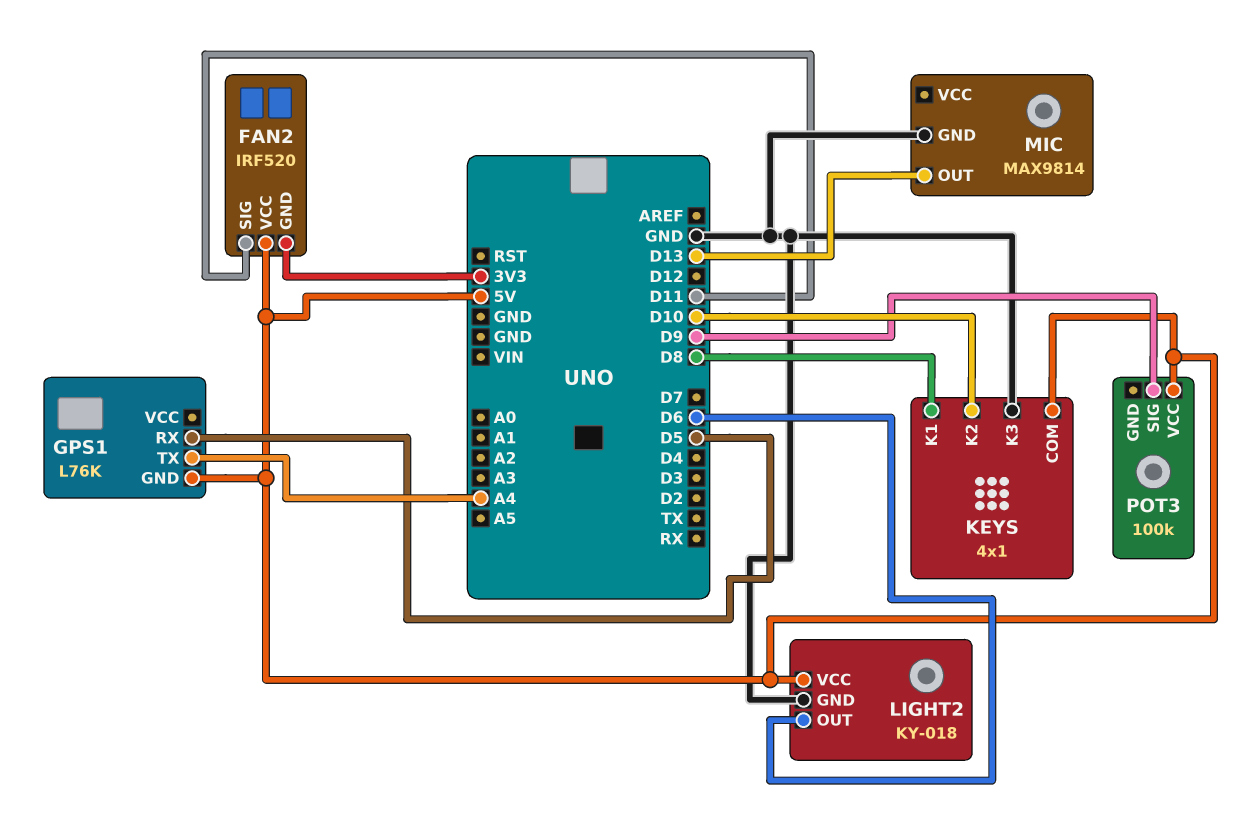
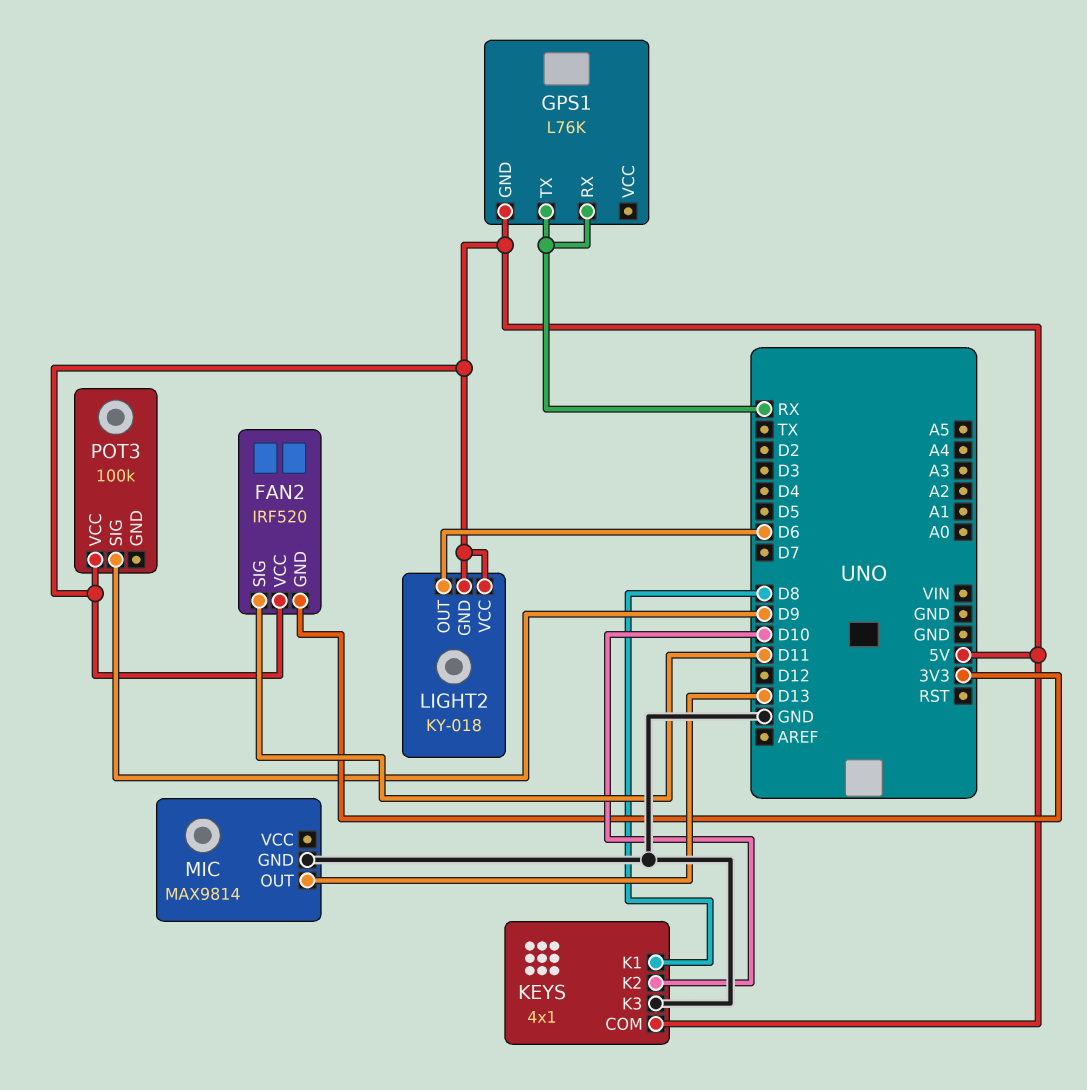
GPS1 pin RX: D5 -> RX
GPS1 pin TX: A4 -> RX
LIGHT2 pin GND: GND -> 5V

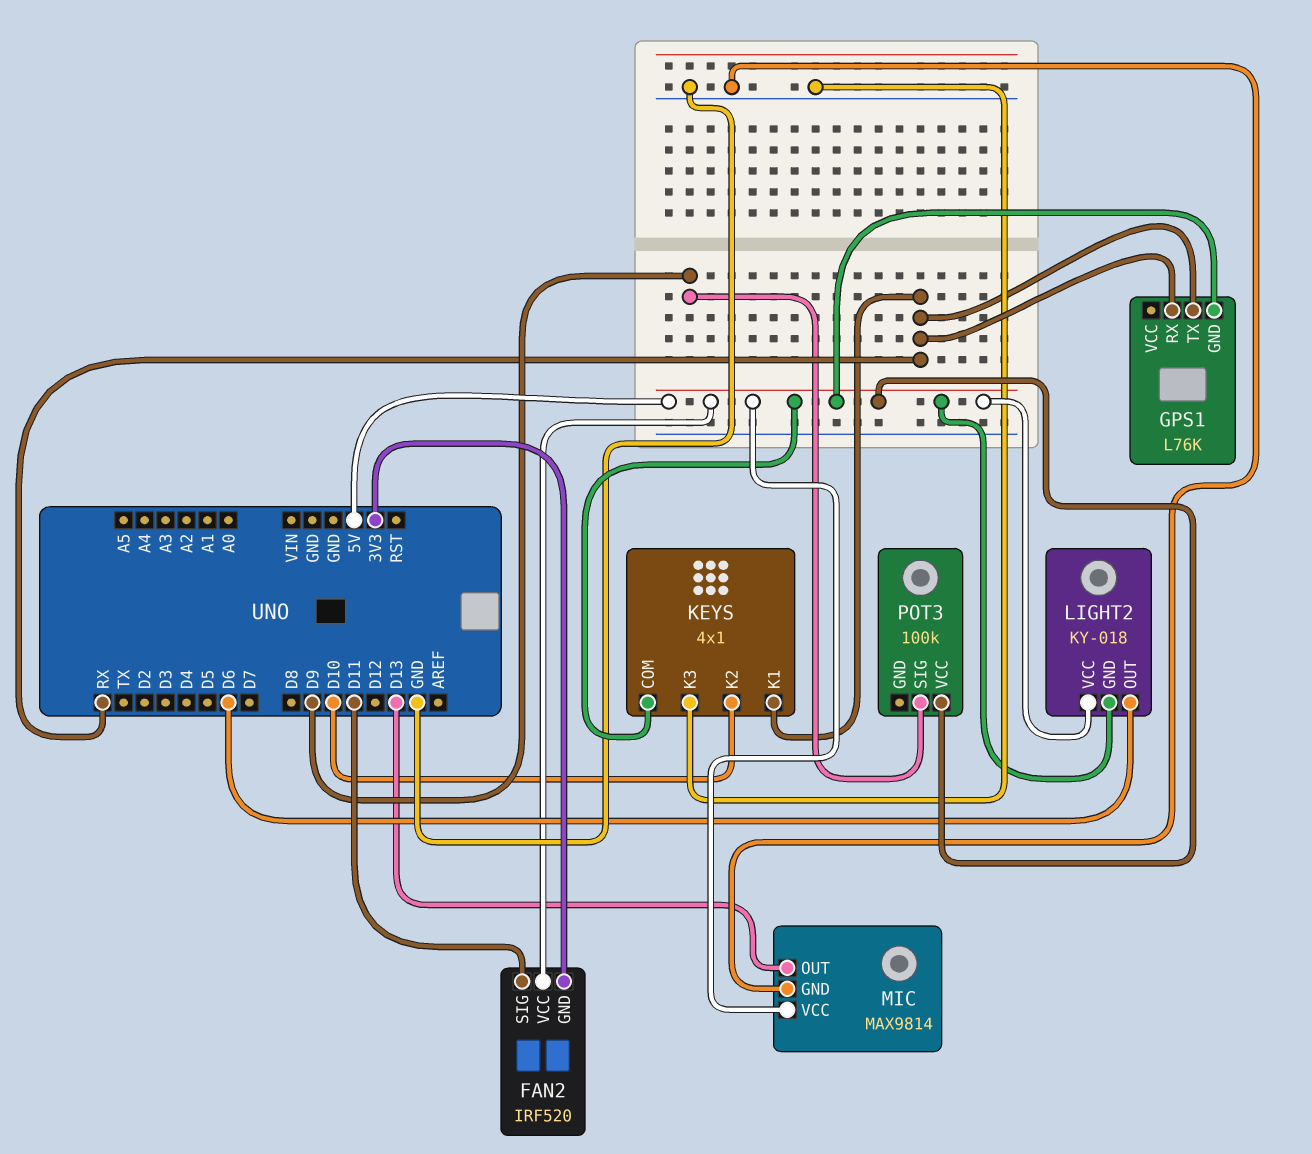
KEYS pin K1: D8 -> RX
MIC pin VCC: none -> 5V

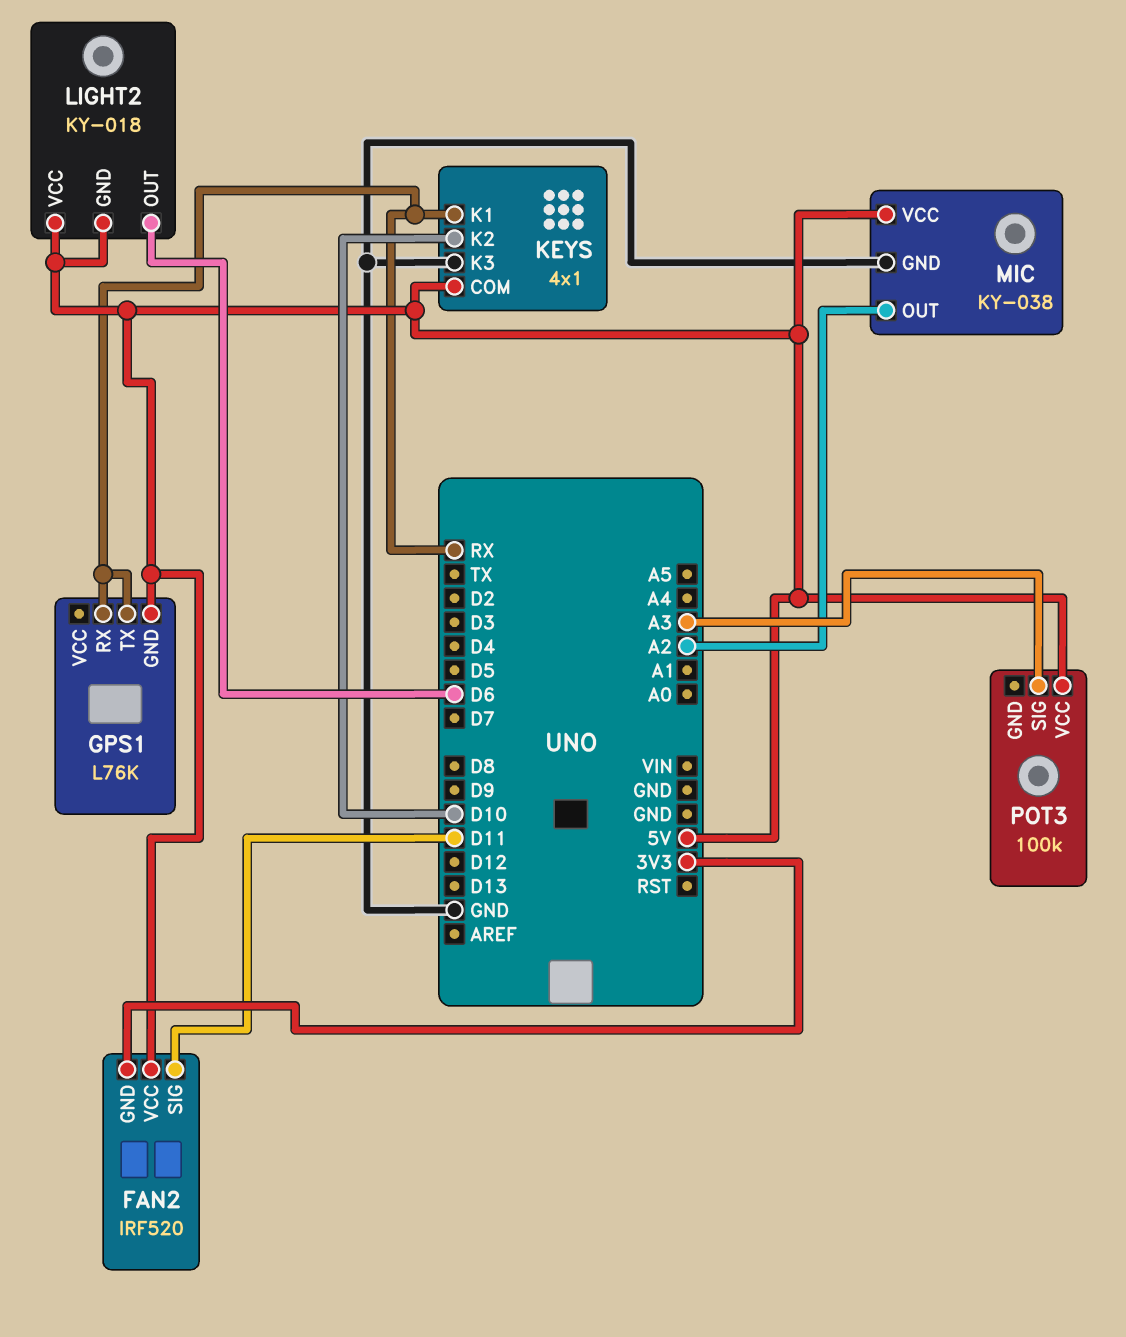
MIC: MAX9814 -> KY-038
MIC pin OUT: D13 -> A2
POT3 pin SIG: D9 -> A3

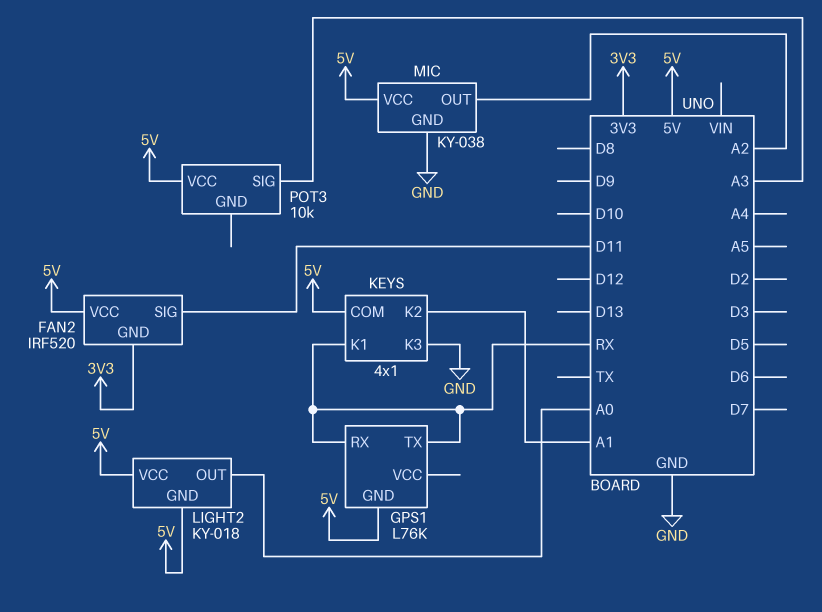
KEYS pin K2: D10 -> A1
LIGHT2 pin OUT: D6 -> A0
POT3: 100k -> 10k

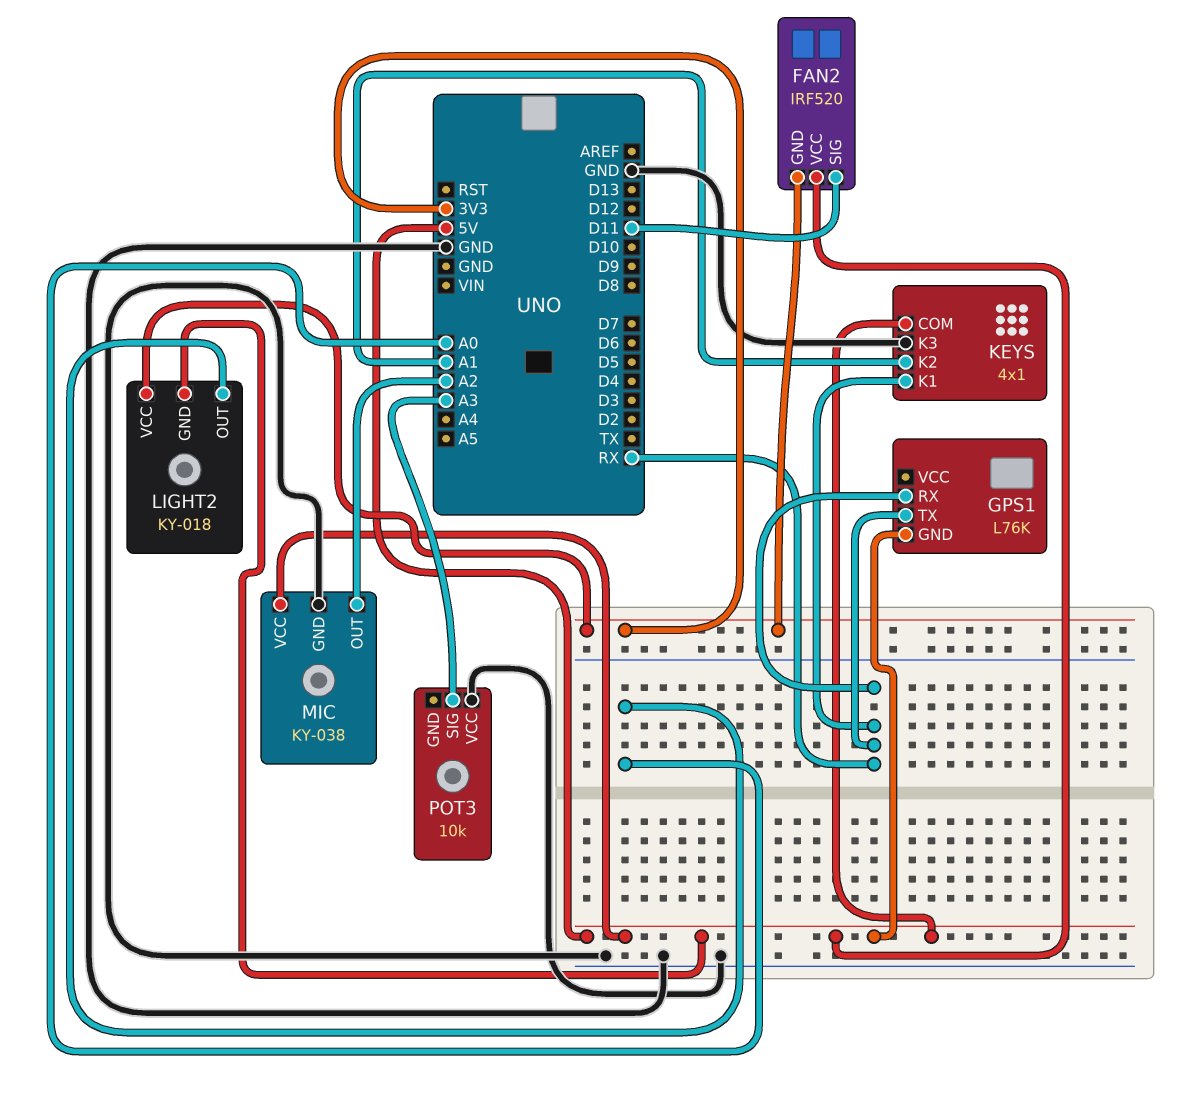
LIGHT2 pin VCC: 5V -> 3V3
POT3 pin VCC: 5V -> GND

